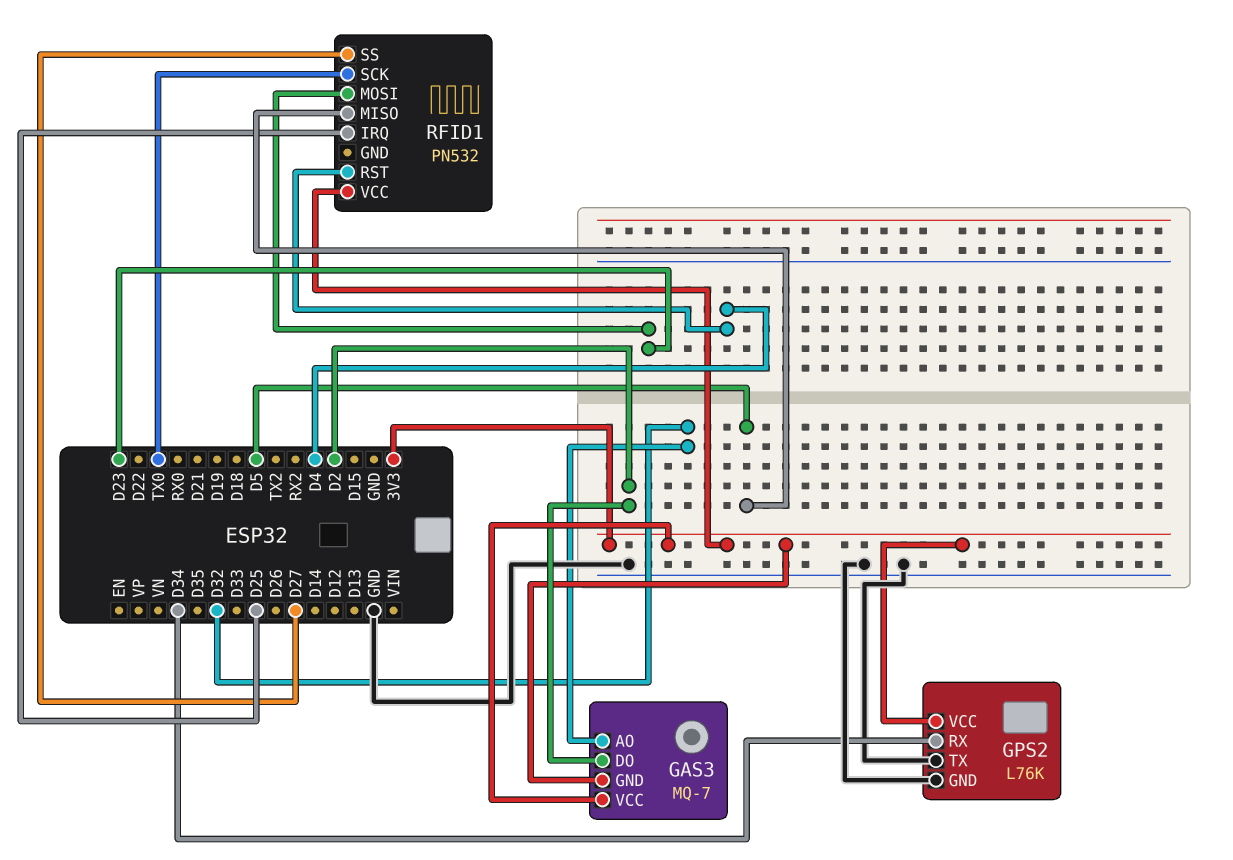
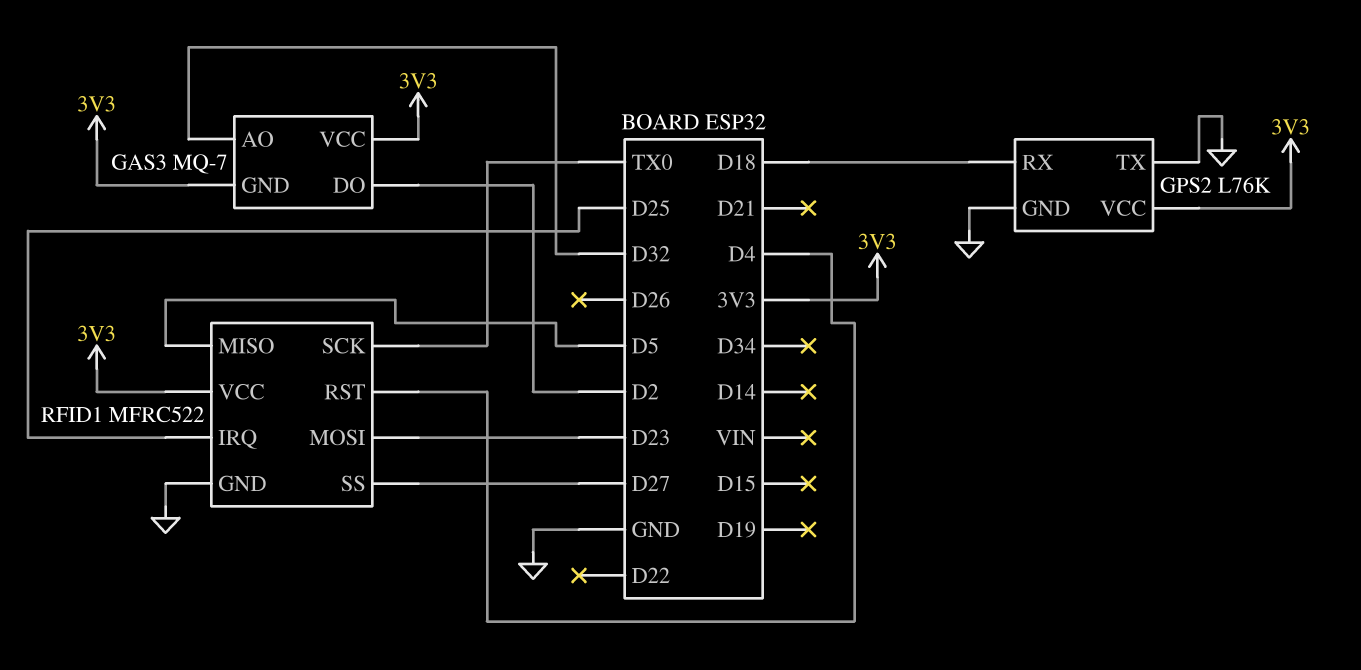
GPS2 pin RX: D34 -> D18
RFID1: PN532 -> MFRC522
RFID1 pin GND: none -> GND

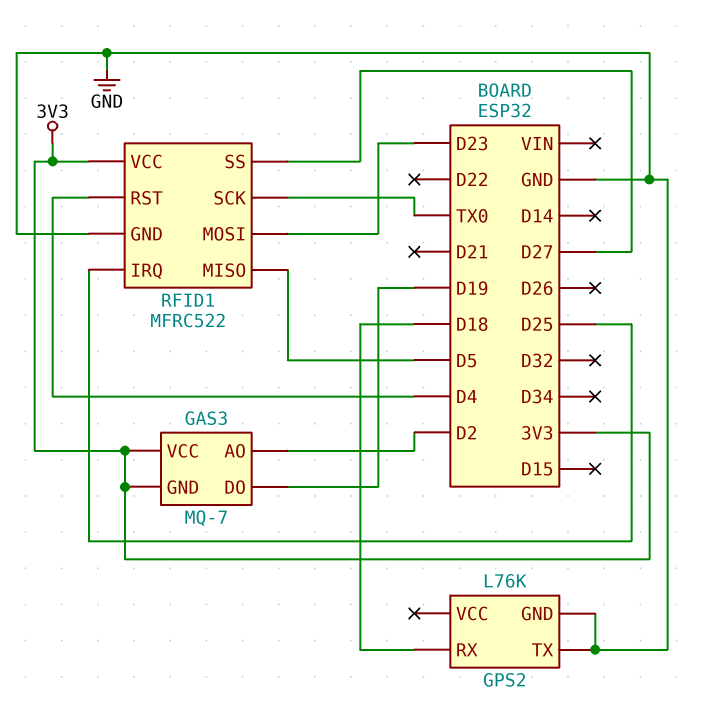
GAS3 pin AO: D32 -> D2
GAS3 pin DO: D2 -> D19
GPS2 pin VCC: 3V3 -> none

